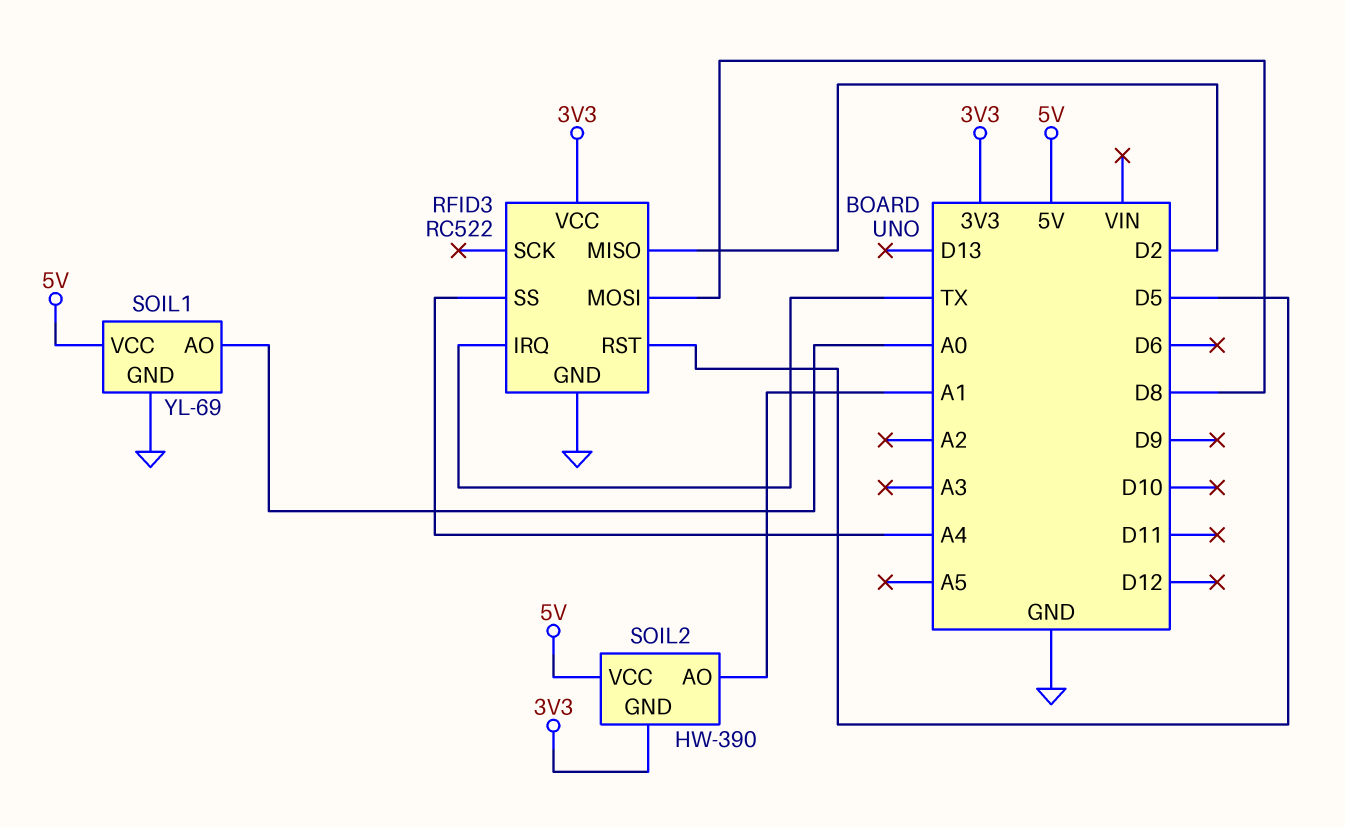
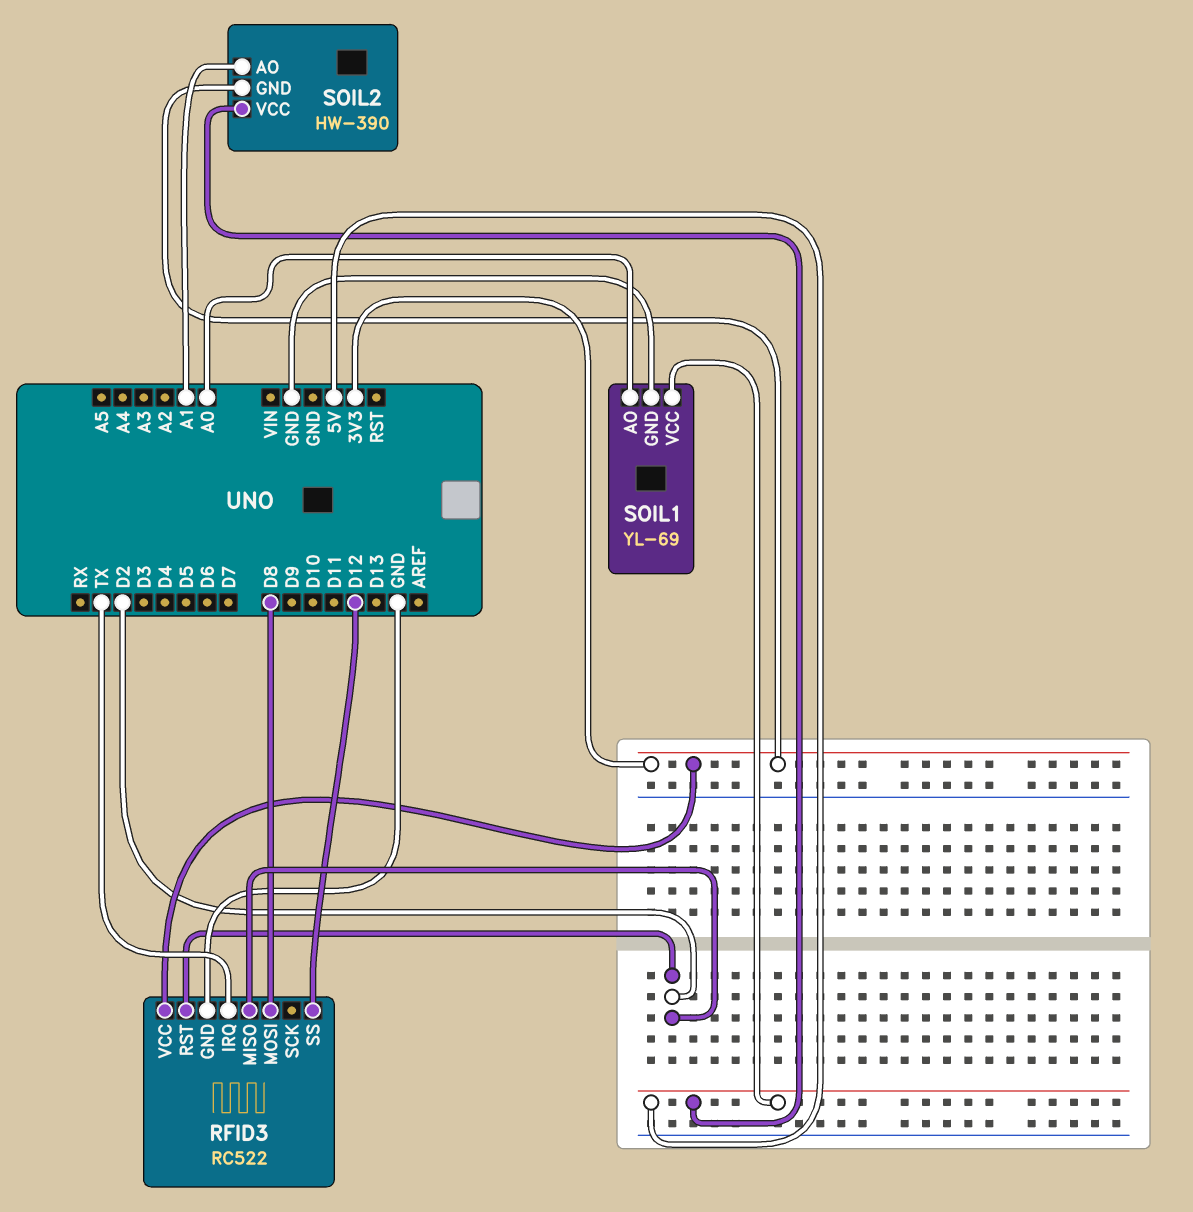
RFID3 pin RST: D5 -> D2
RFID3 pin SS: A4 -> D12

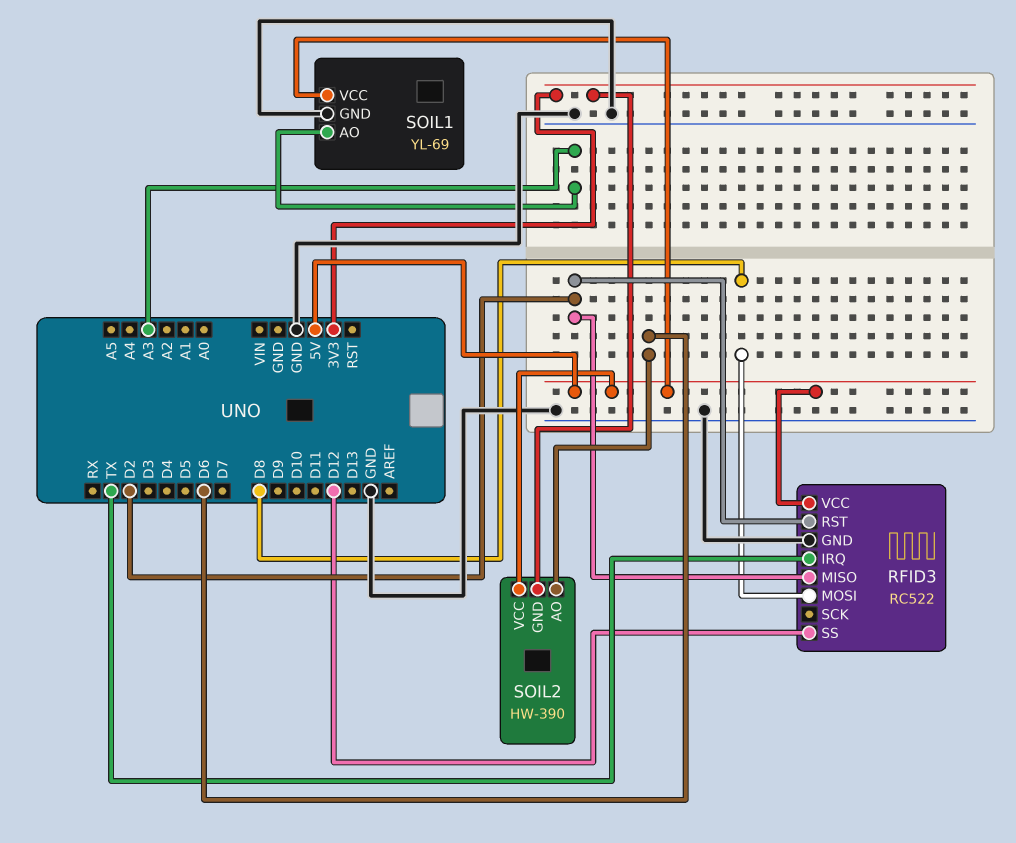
RFID3 pin VCC: 3V3 -> 5V
SOIL1 pin AO: A0 -> A3
SOIL2 pin AO: A1 -> D6

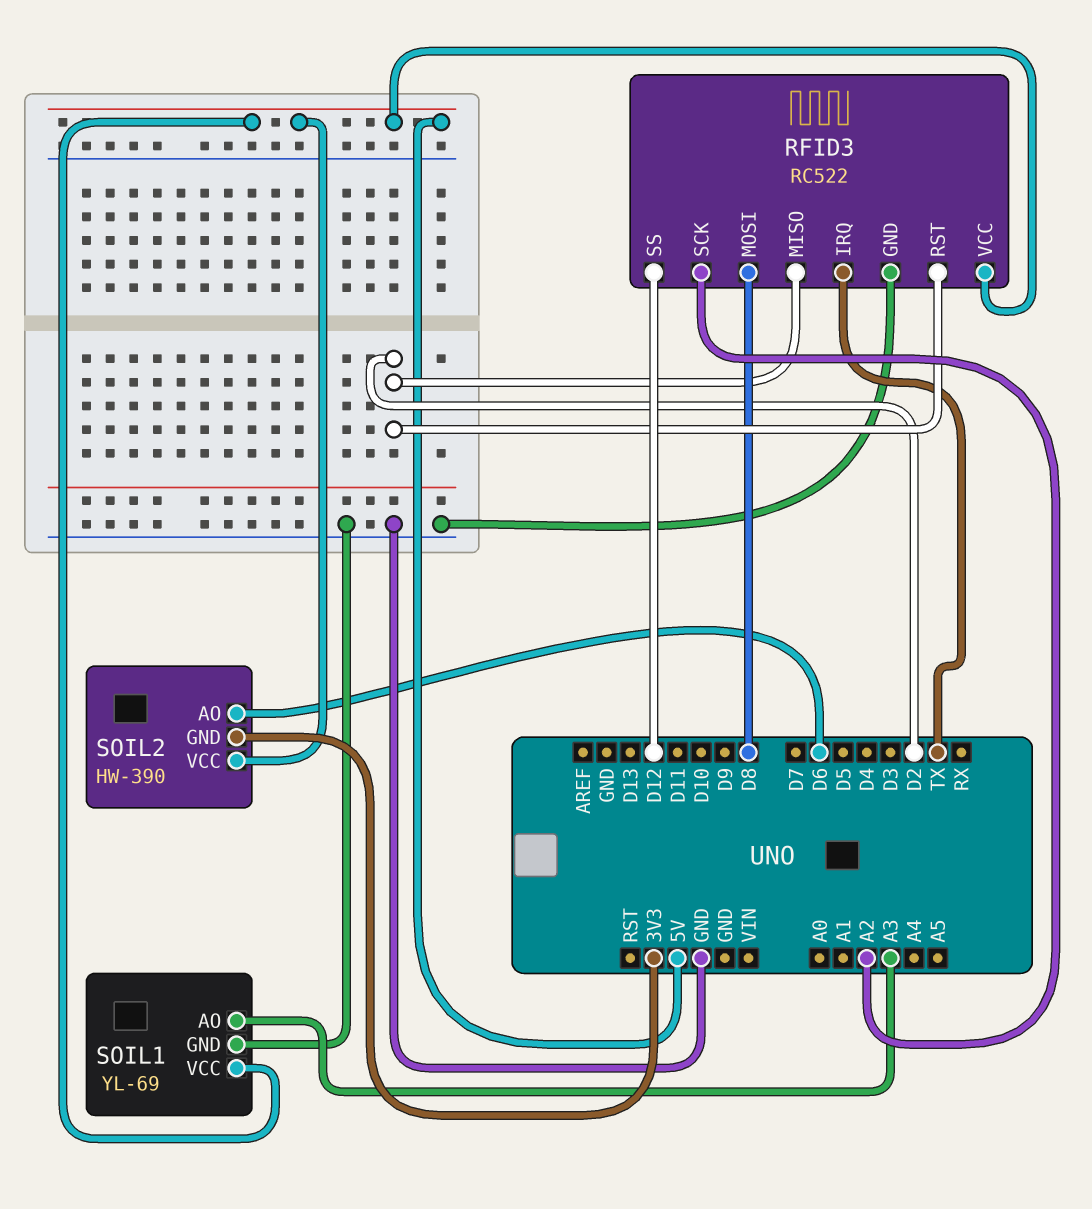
RFID3 pin SCK: none -> A2

